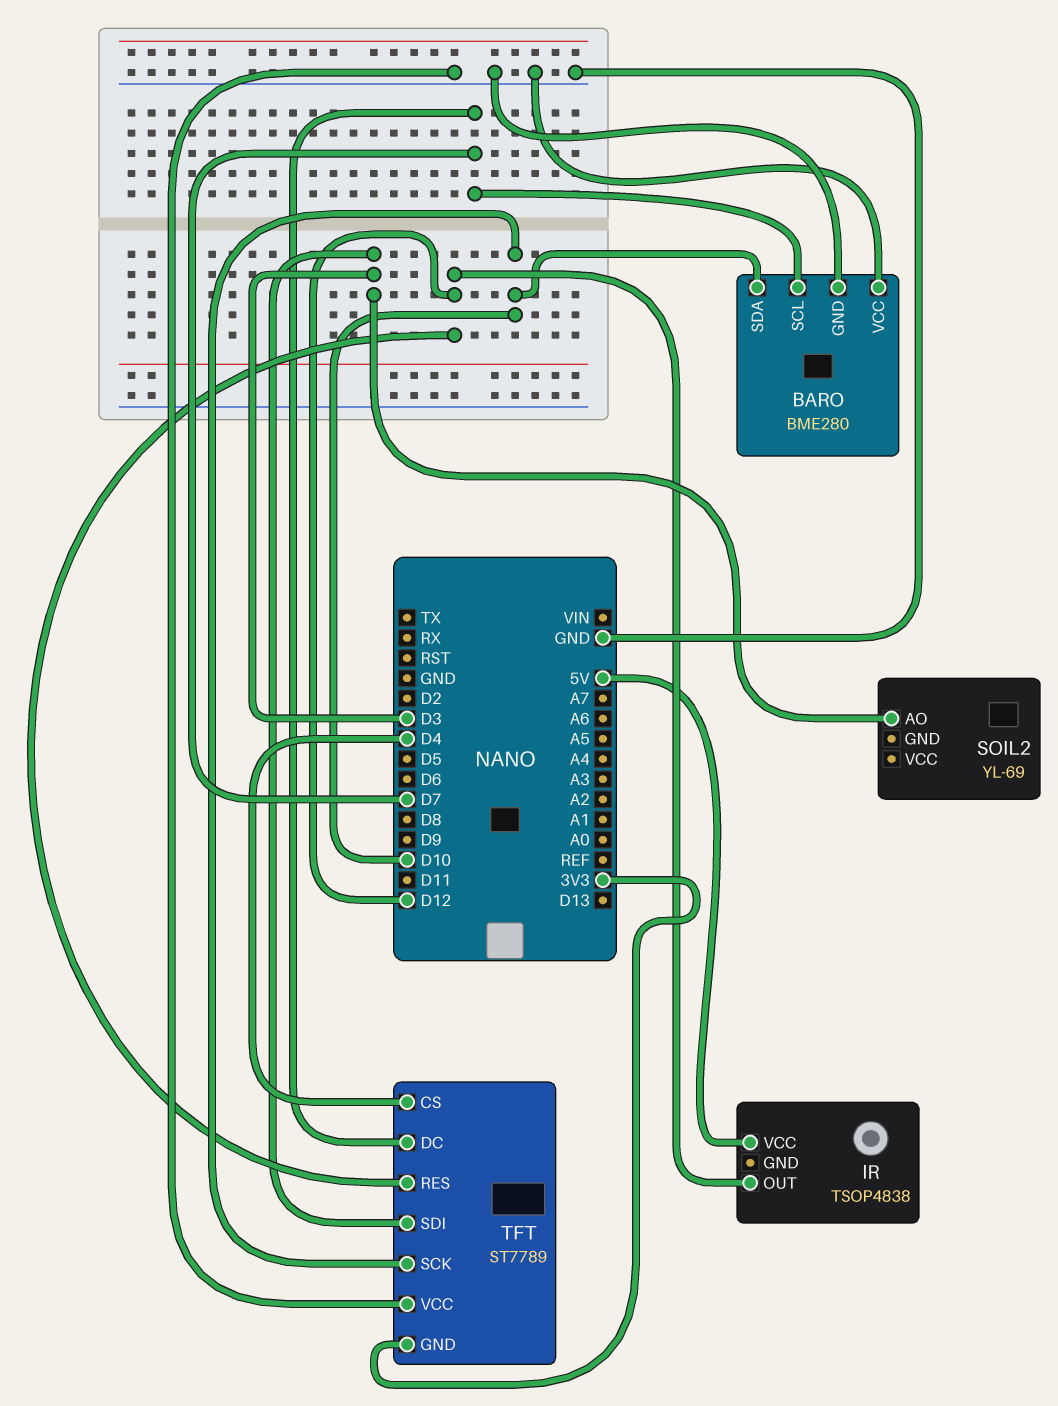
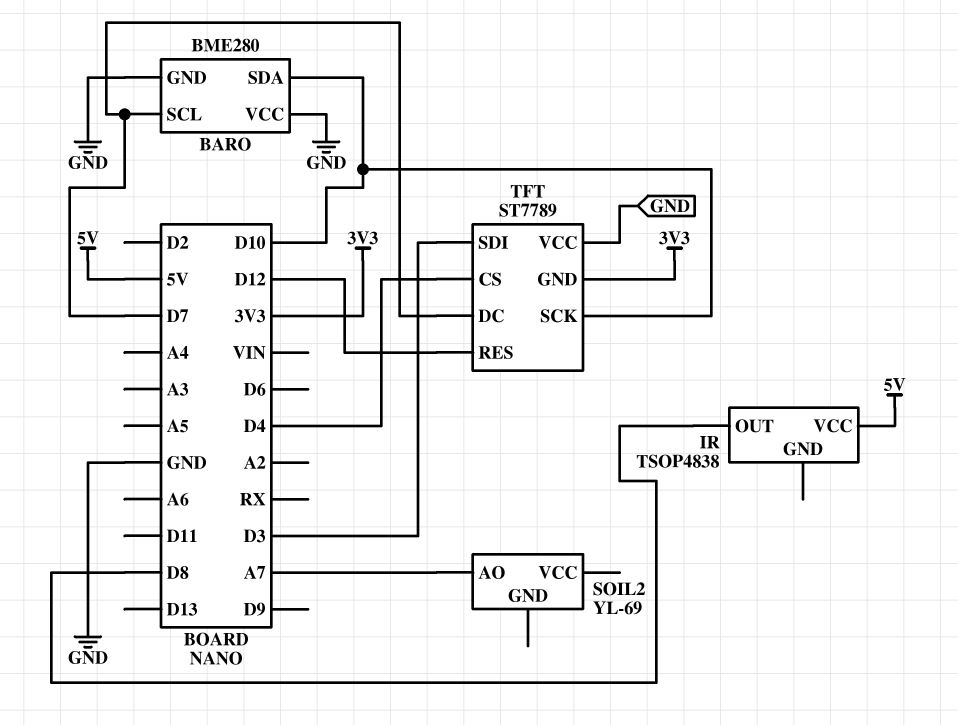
IR pin OUT: D12 -> D8
SOIL2 pin AO: D3 -> A7

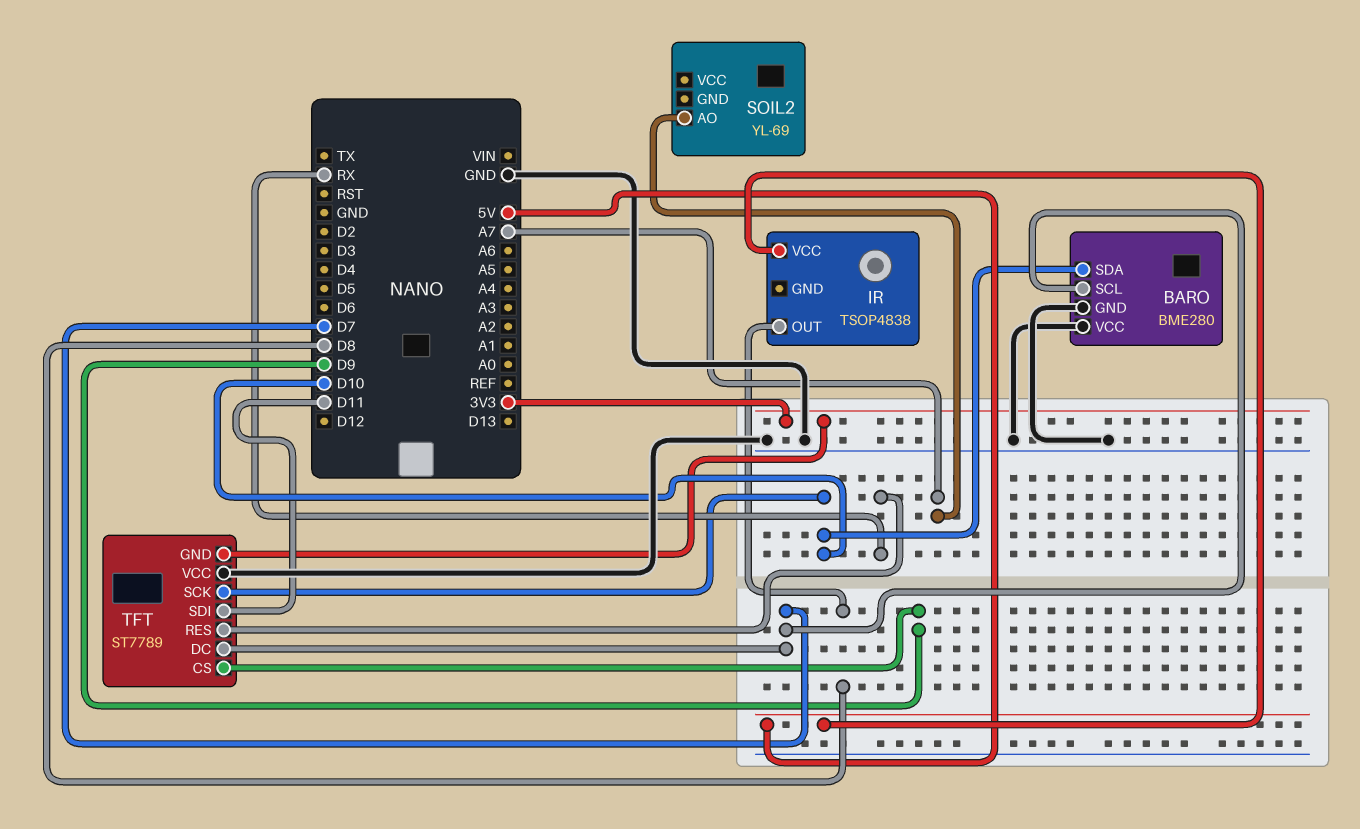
TFT pin CS: D4 -> D9
TFT pin RES: D12 -> RX
TFT pin SDI: D3 -> D11

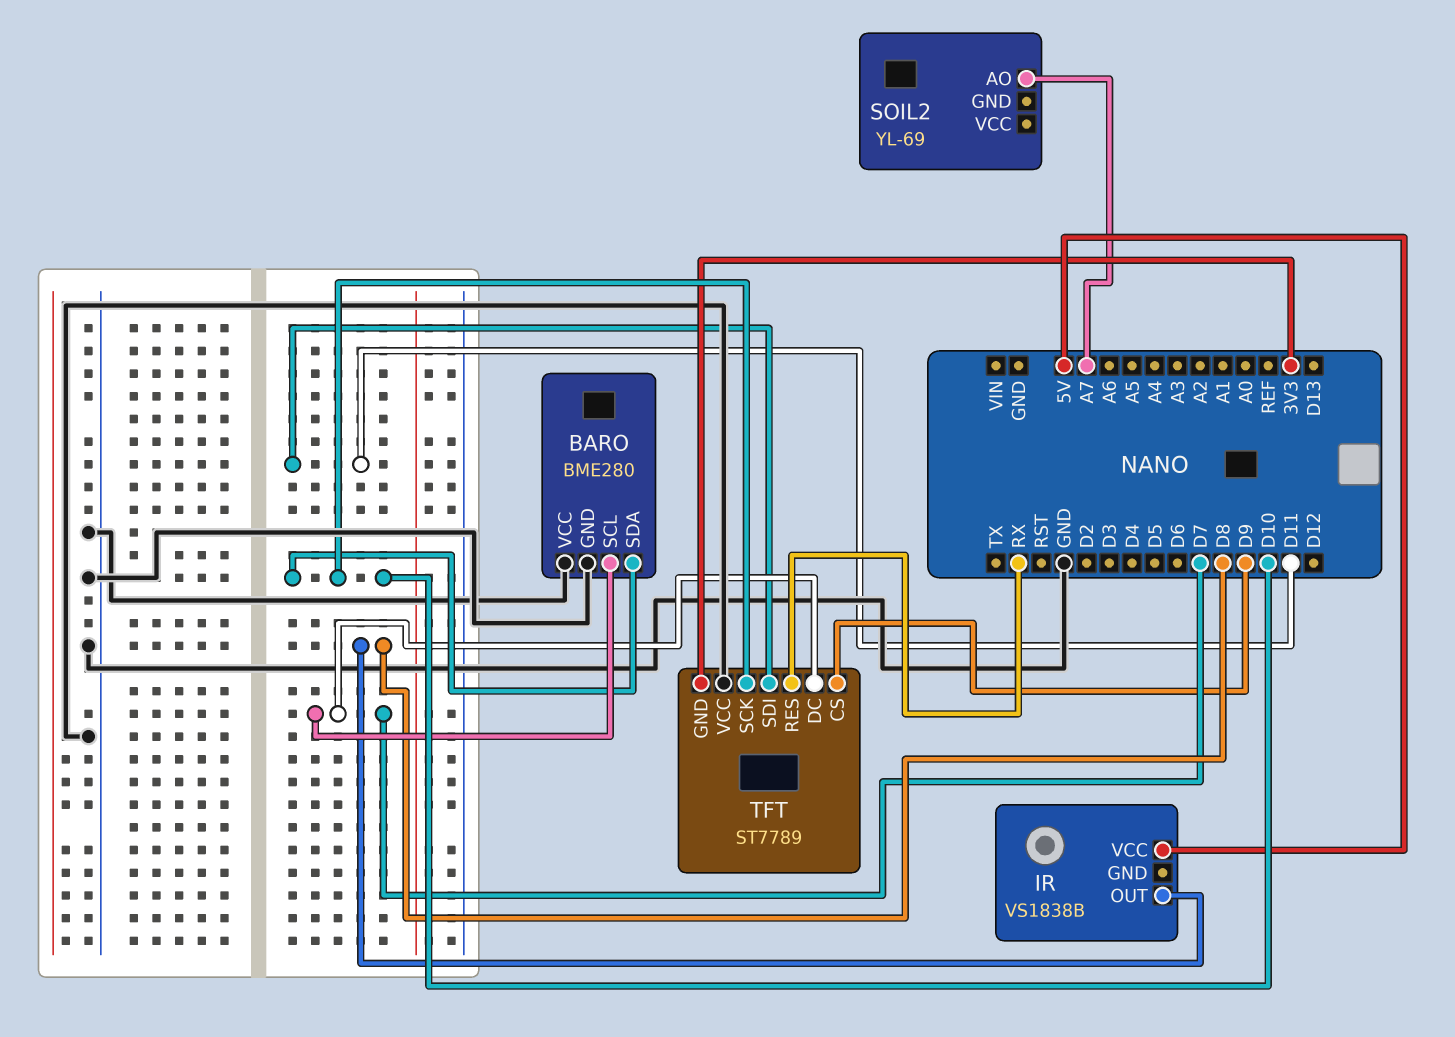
IR: TSOP4838 -> VS1838B

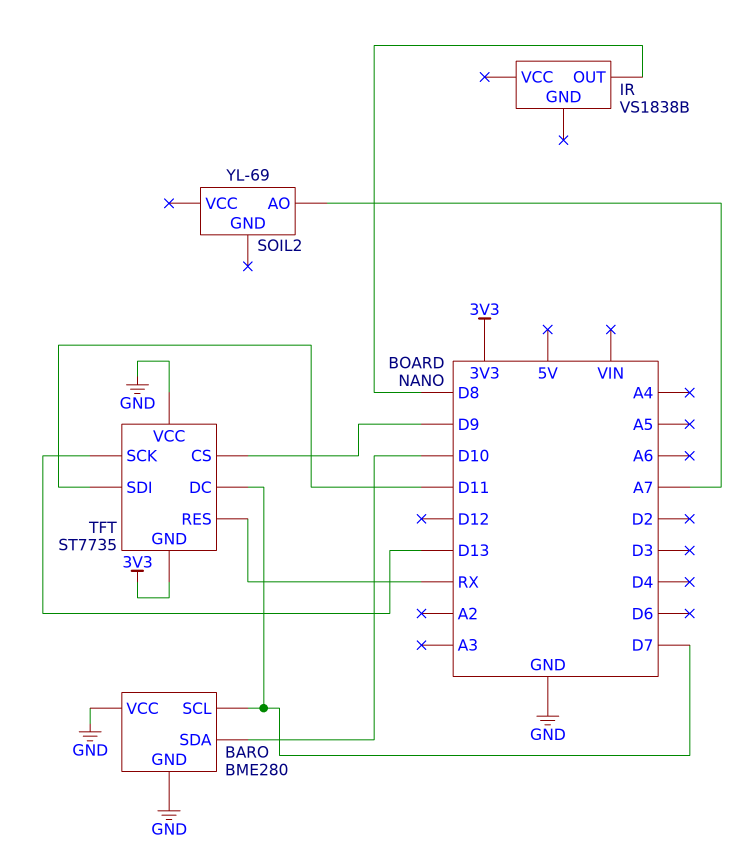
IR pin VCC: 5V -> none
TFT: ST7789 -> ST7735
TFT pin SCK: D10 -> D13

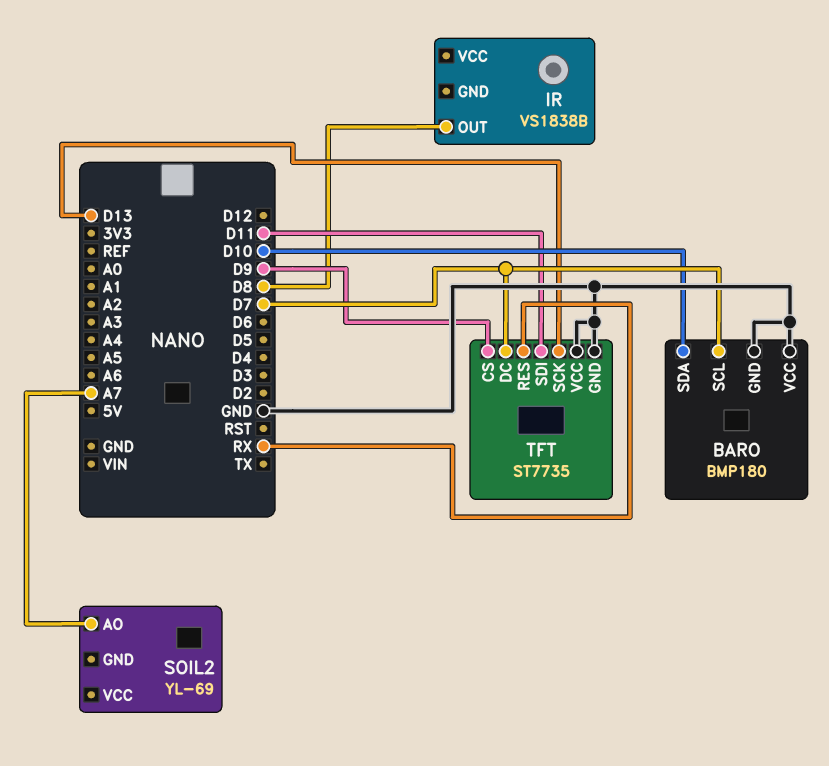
BARO: BME280 -> BMP180
TFT pin GND: 3V3 -> GND

